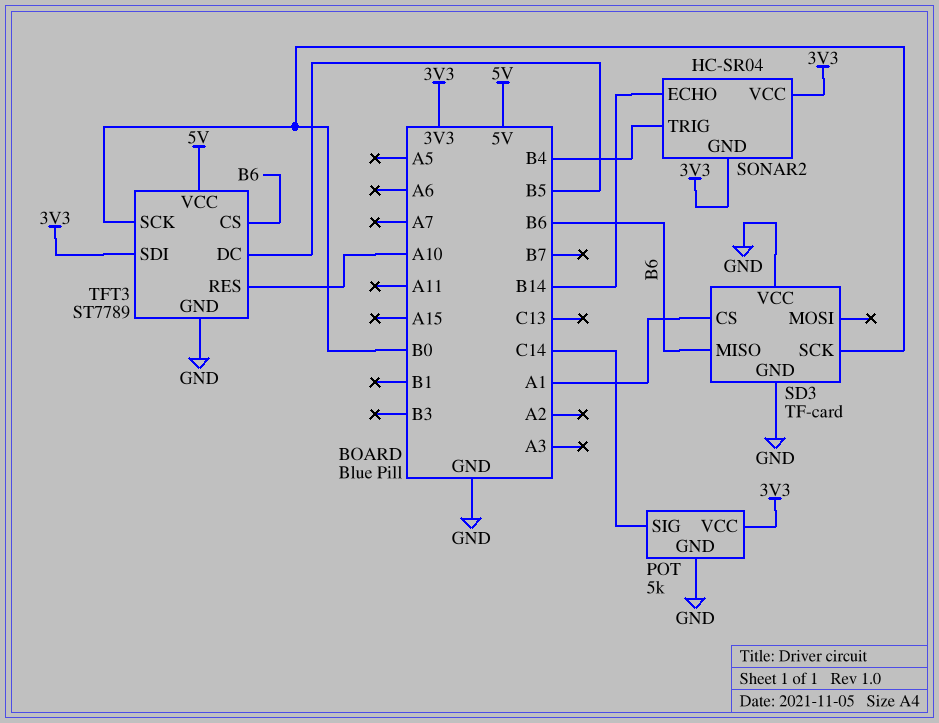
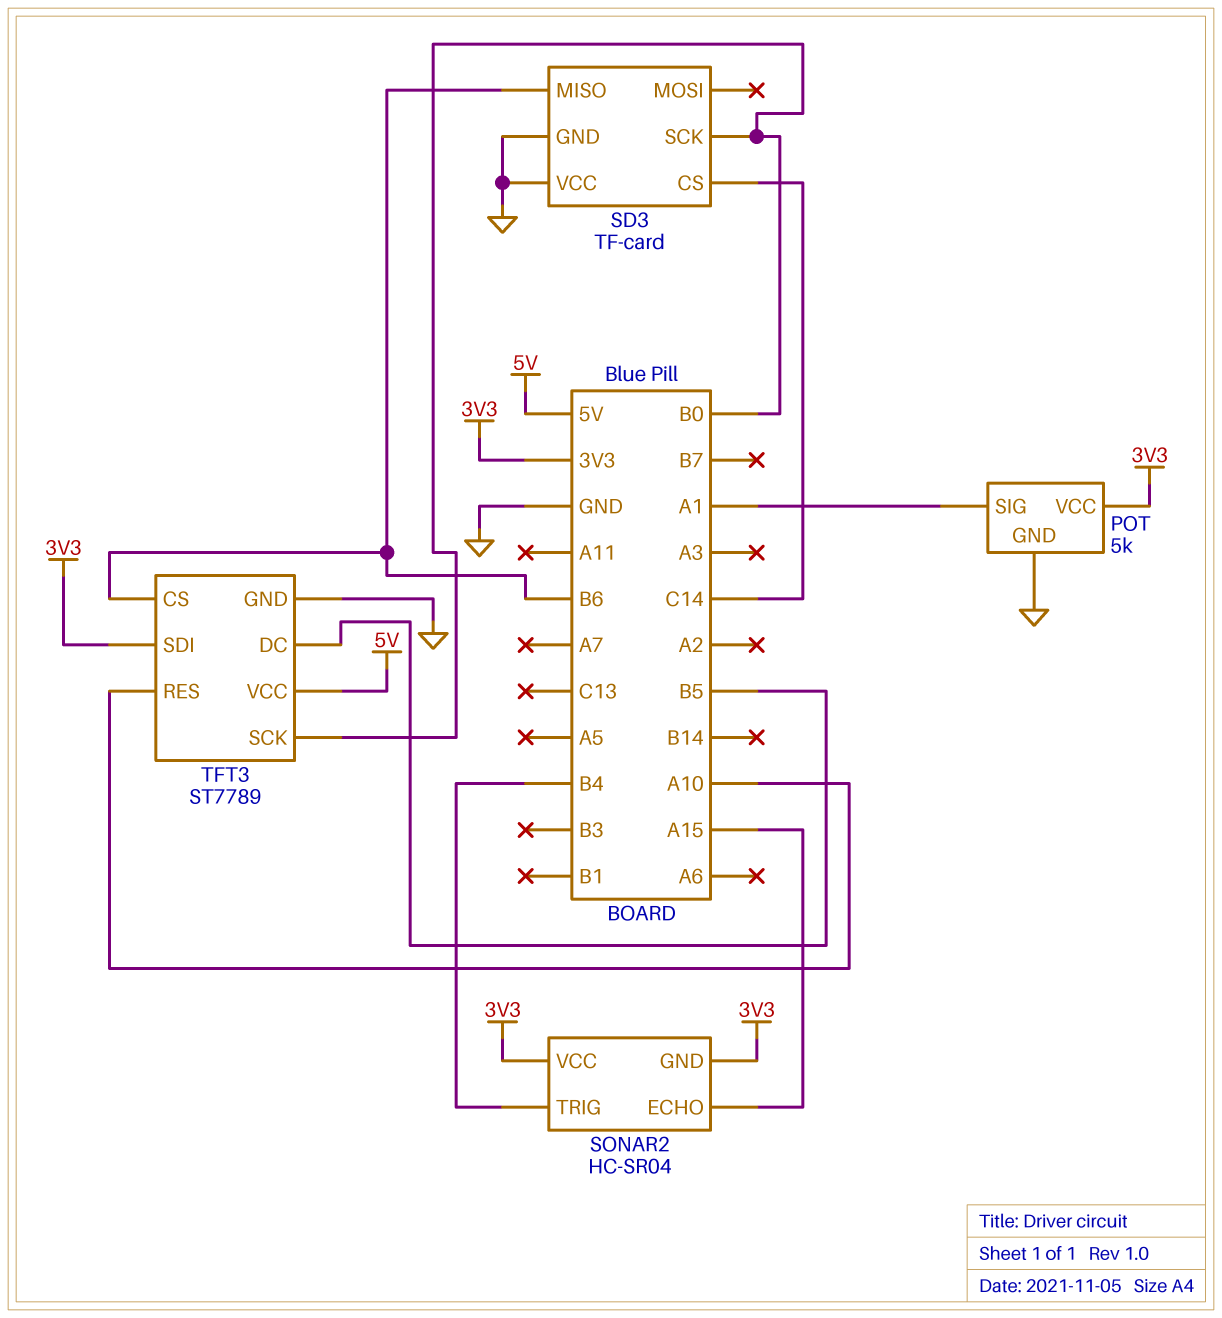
POT pin SIG: C14 -> A1
SD3 pin CS: A1 -> C14
SONAR2 pin ECHO: B14 -> A15

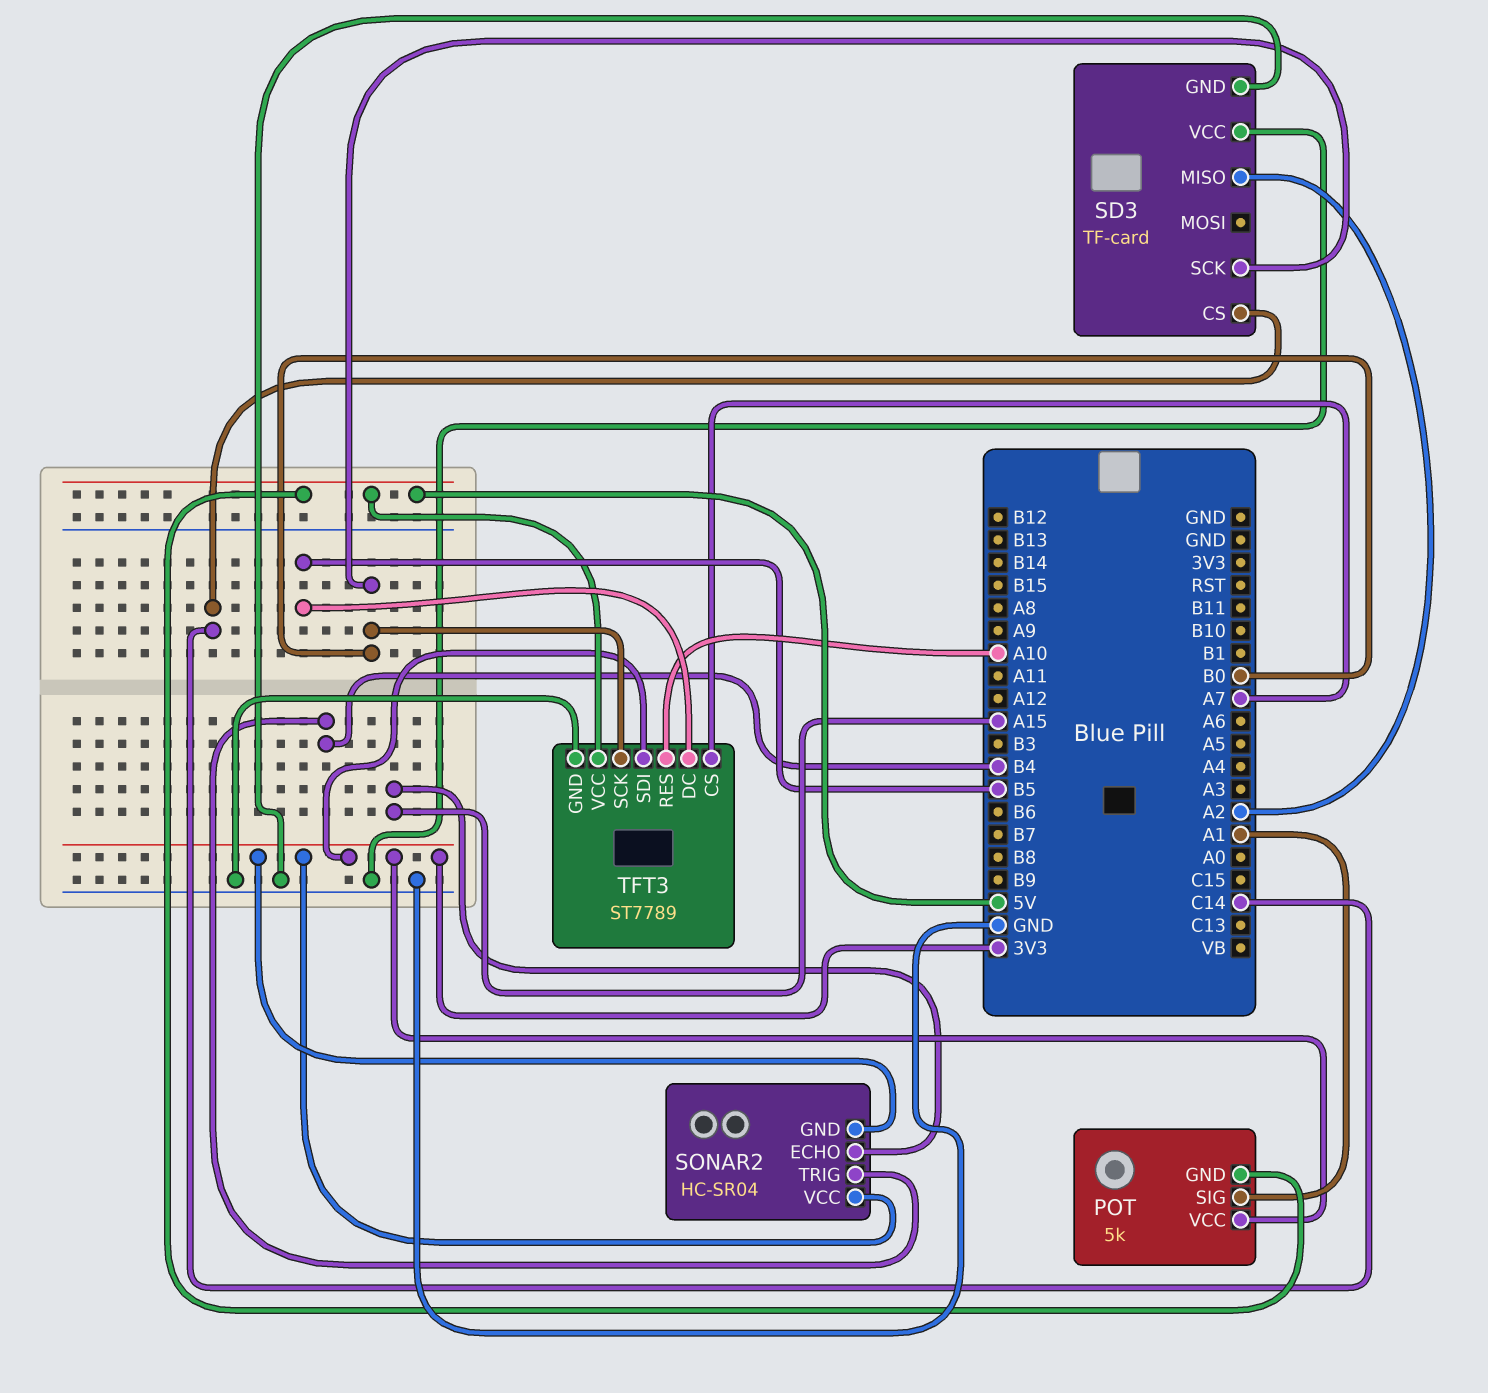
POT pin GND: GND -> 5V
SD3 pin MISO: B6 -> A2
TFT3 pin CS: B6 -> A7

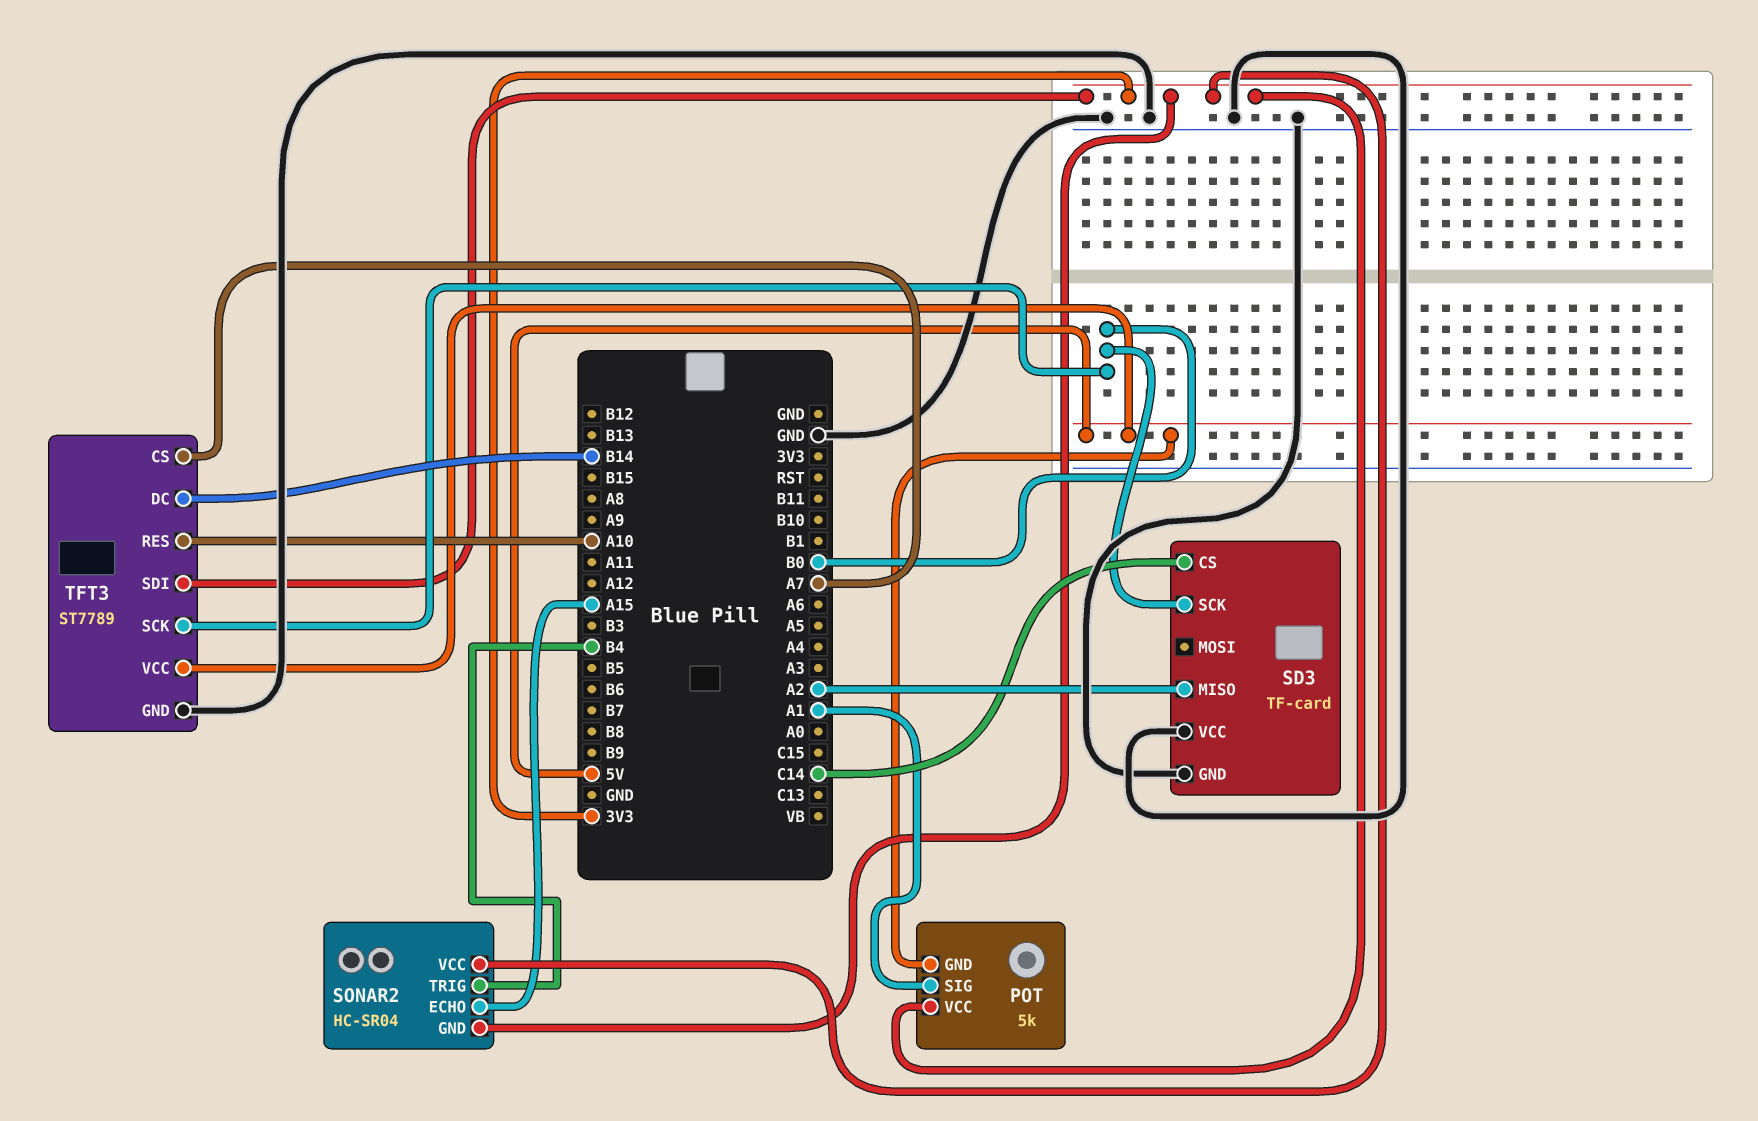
TFT3 pin DC: B5 -> B14

